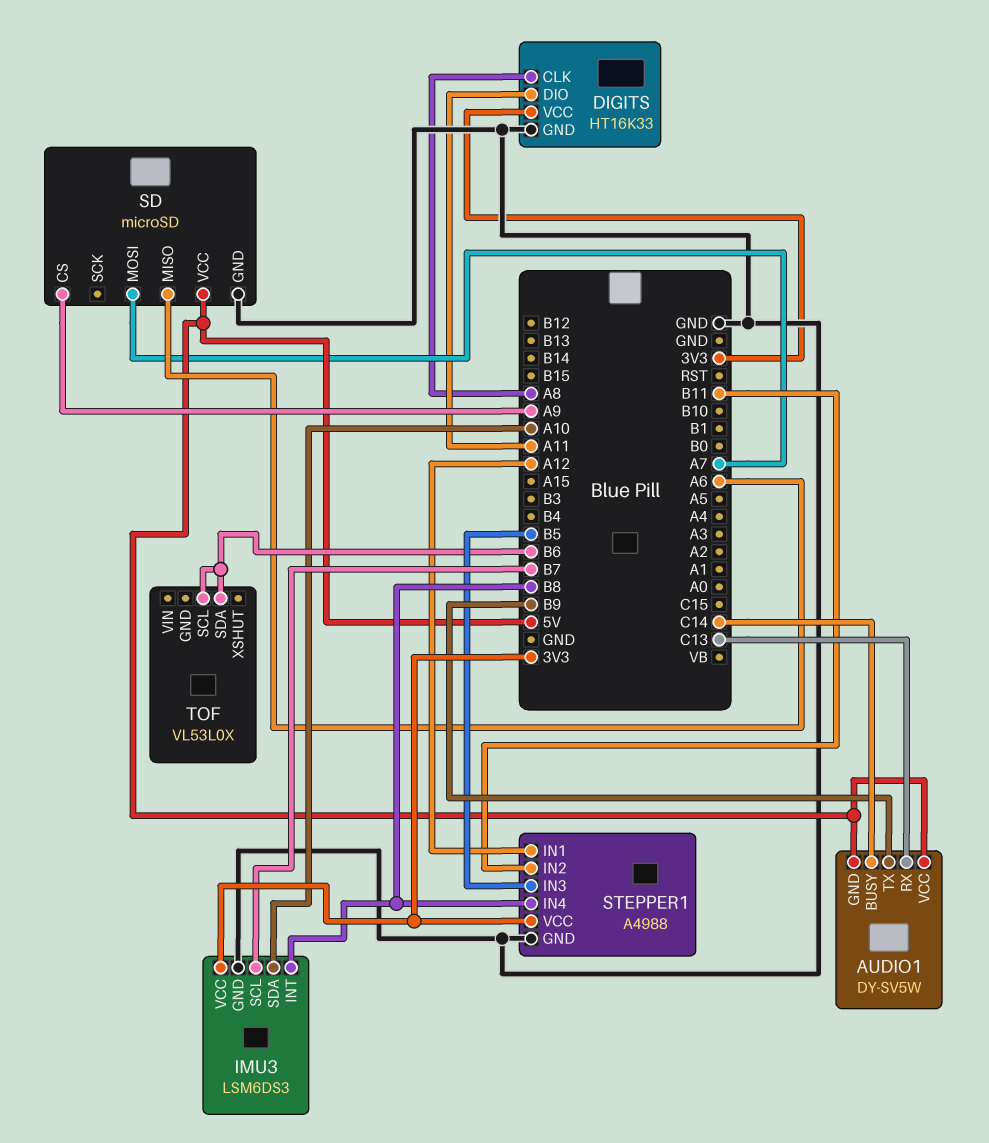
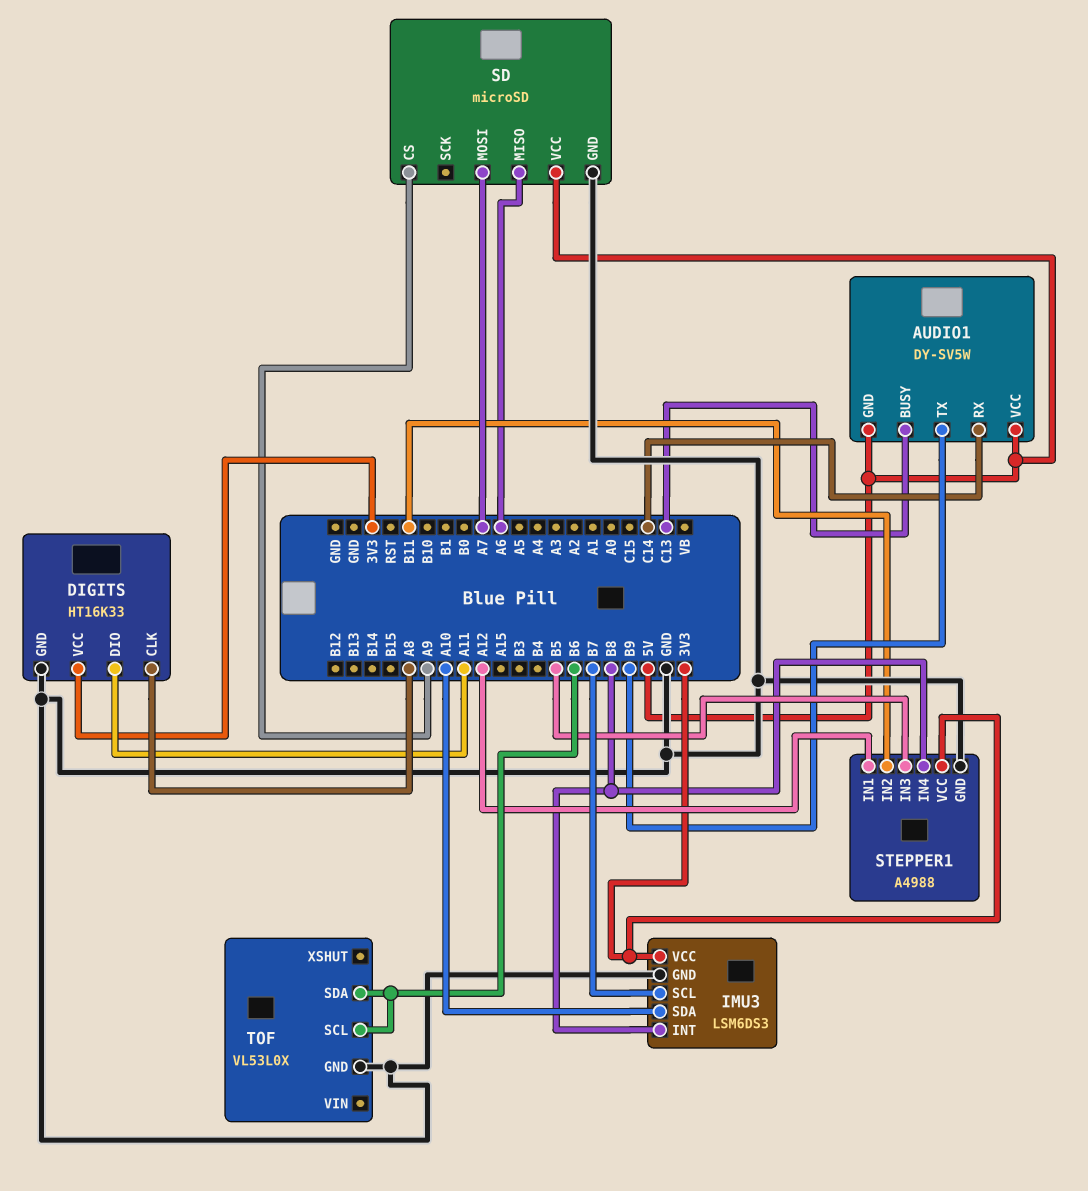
AUDIO1 pin BUSY: C14 -> C13
AUDIO1 pin RX: C13 -> C14
TOF pin GND: none -> GND

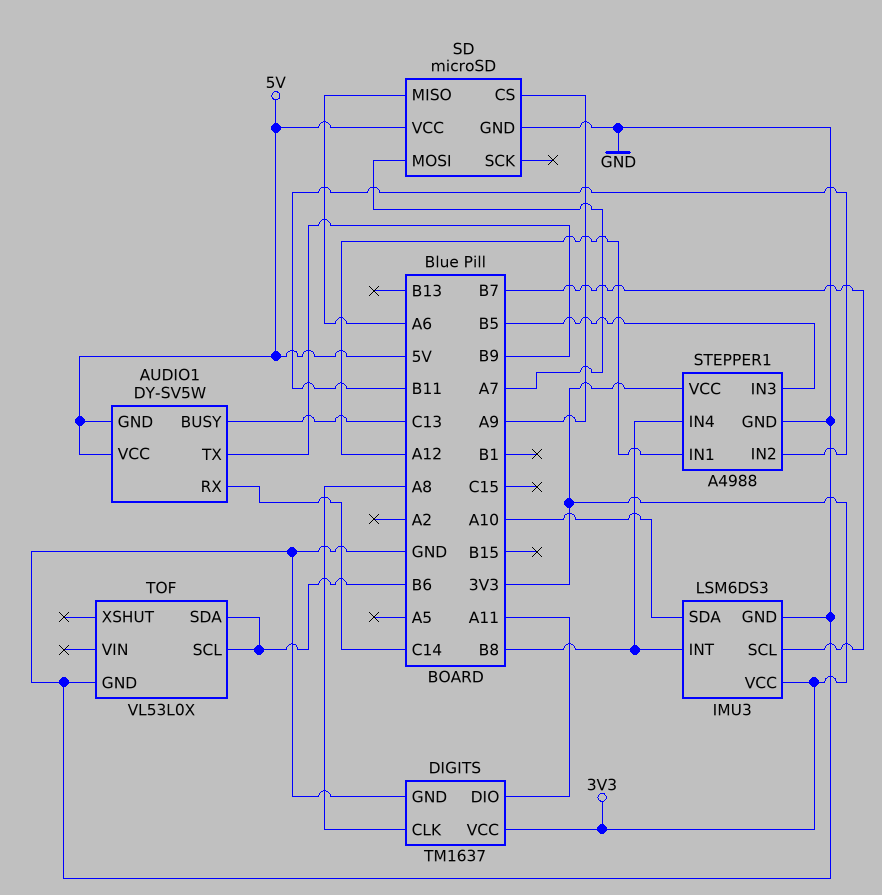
DIGITS: HT16K33 -> TM1637

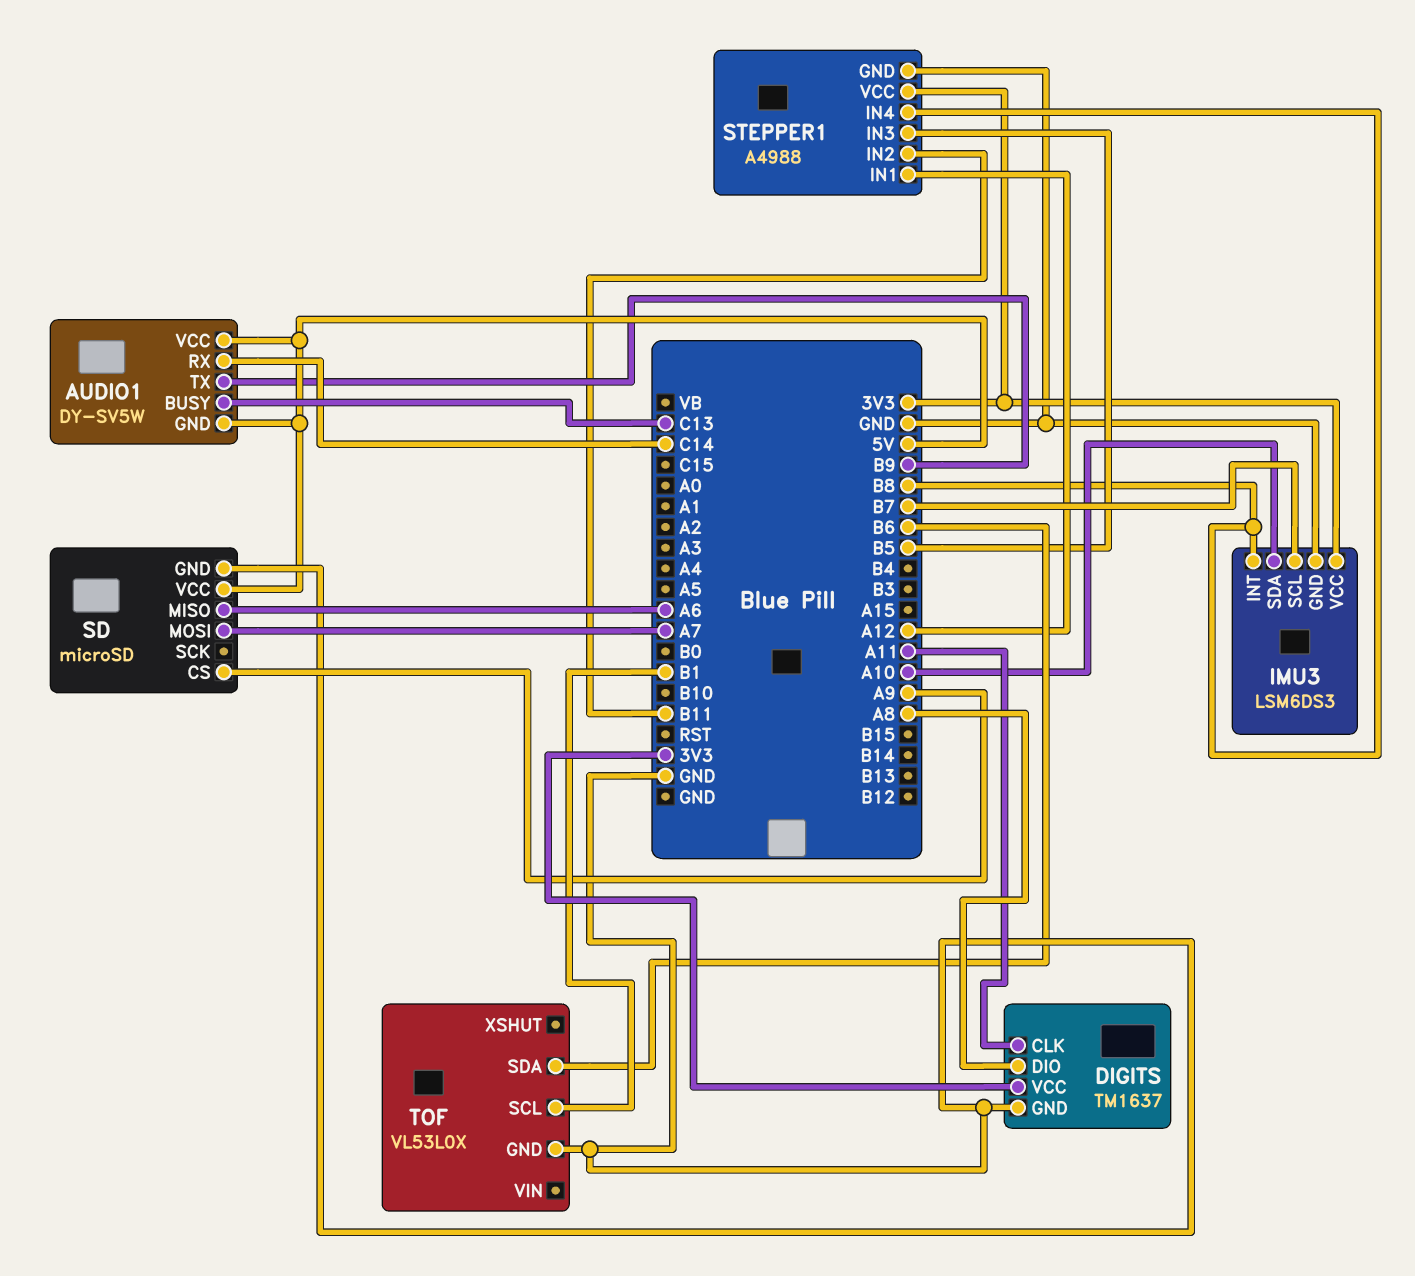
DIGITS pin CLK: A8 -> A11
DIGITS pin DIO: A11 -> A8
TOF pin SCL: B6 -> B1

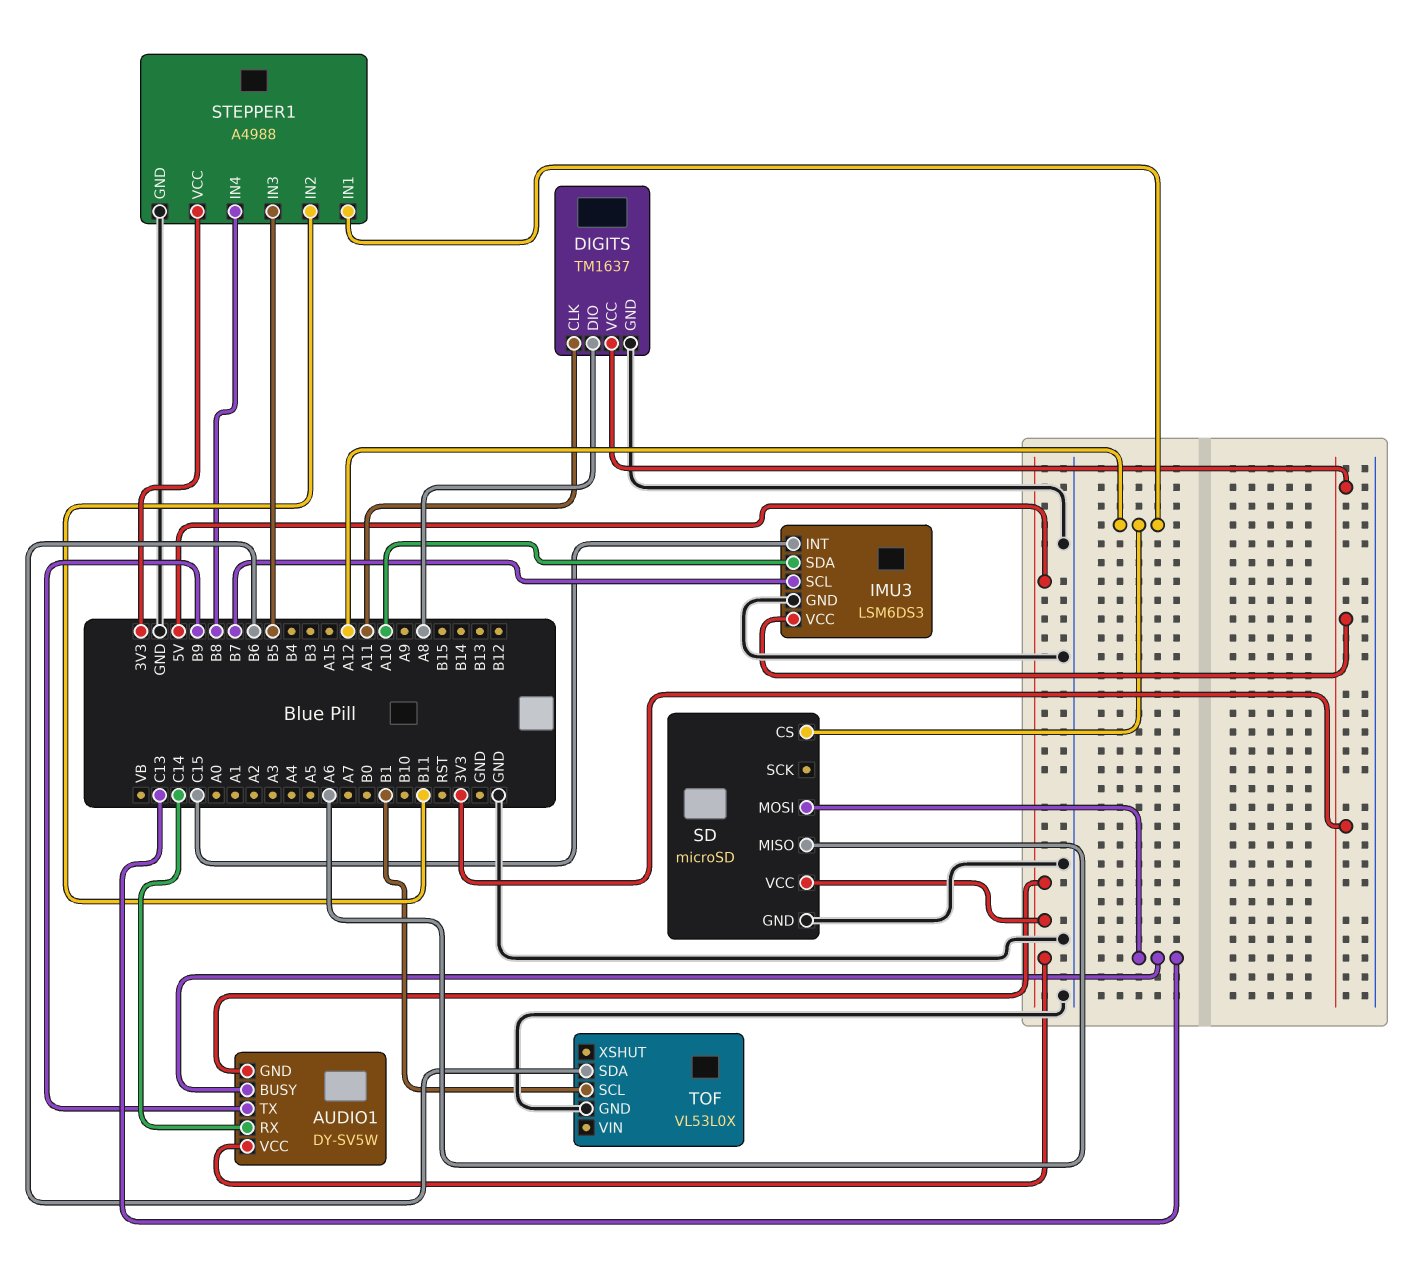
IMU3 pin INT: B8 -> C15
SD pin CS: A9 -> A12
SD pin MOSI: A7 -> C13

